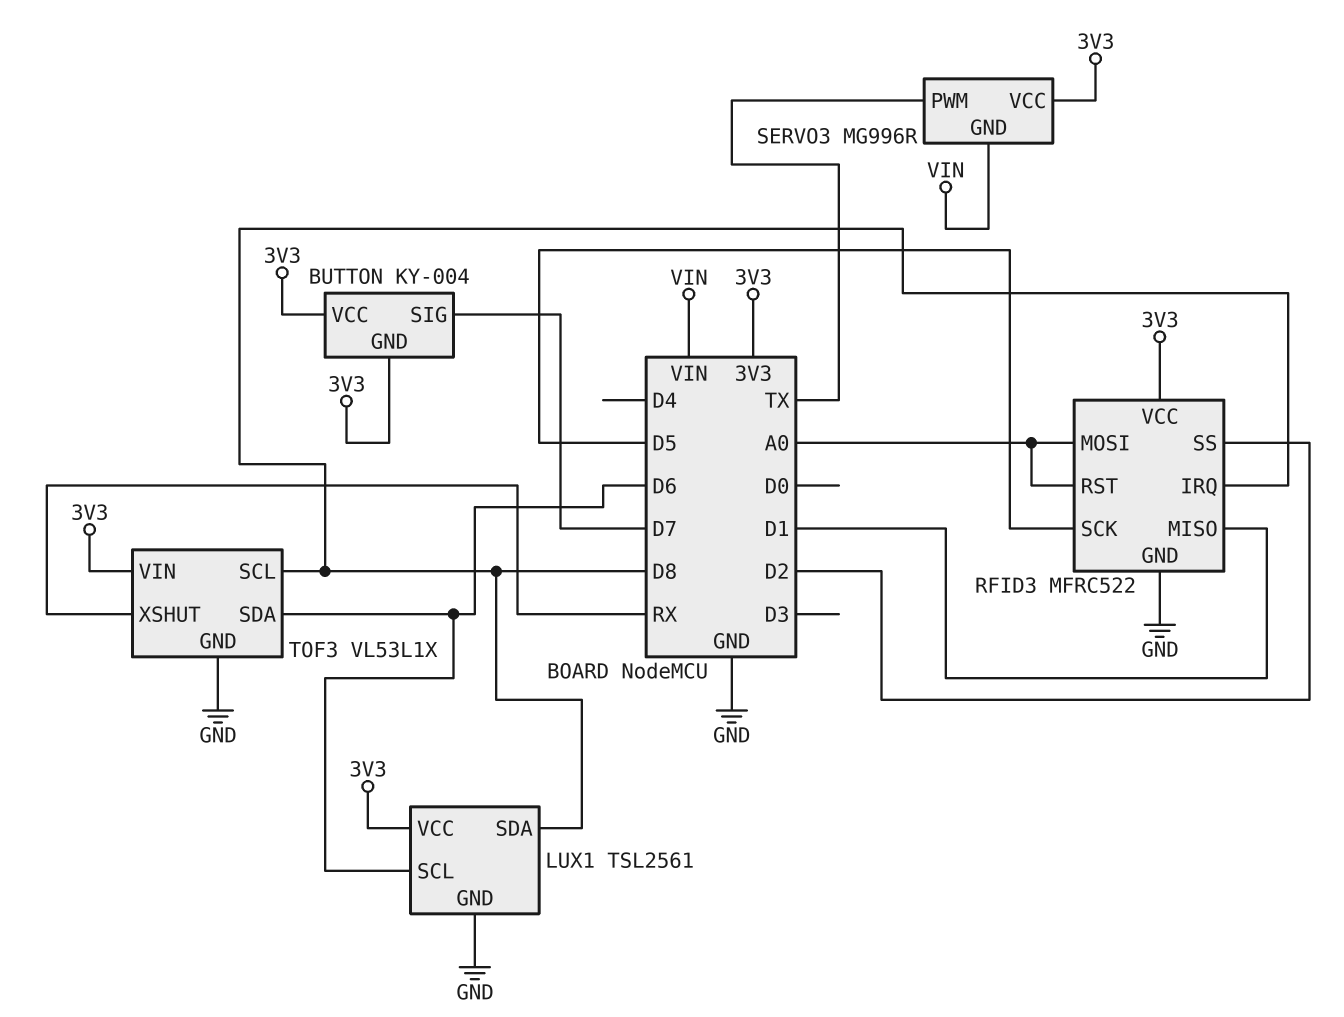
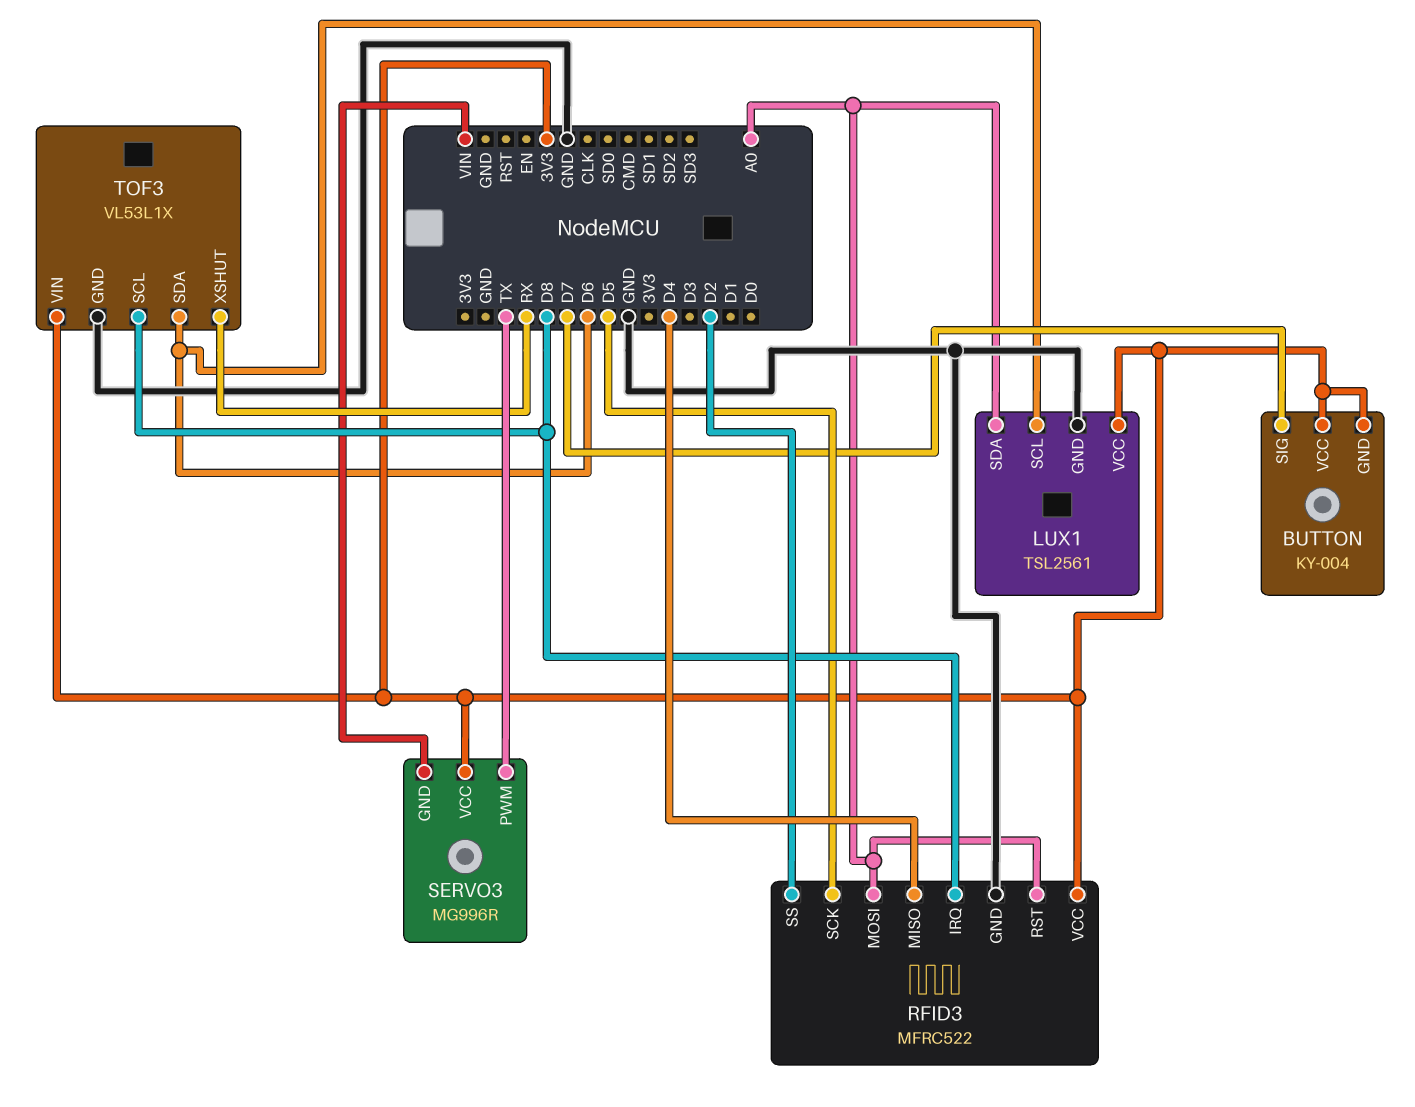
LUX1 pin SDA: D8 -> A0
RFID3 pin MISO: D1 -> D4

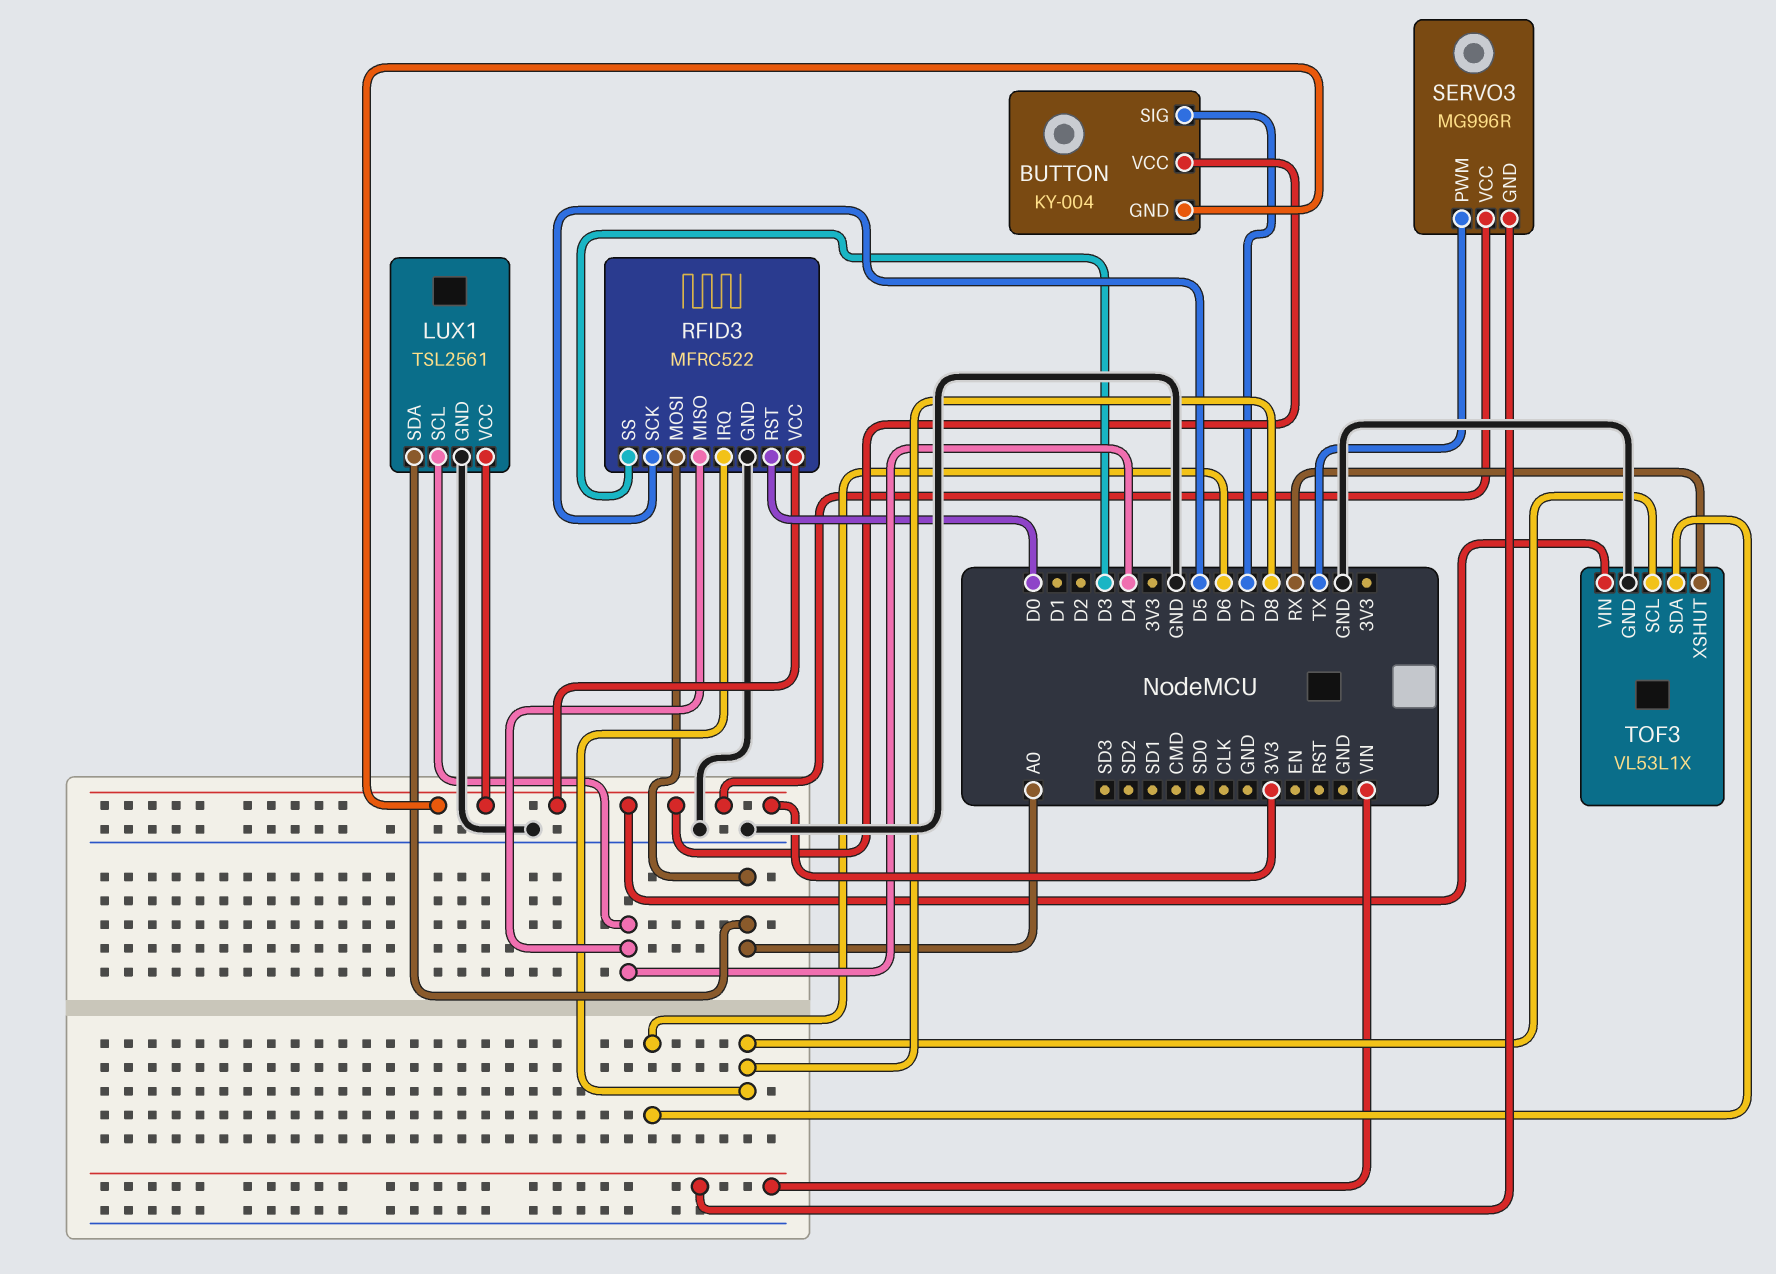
LUX1 pin SCL: D6 -> D4
RFID3 pin RST: A0 -> D0
RFID3 pin SS: D2 -> D3

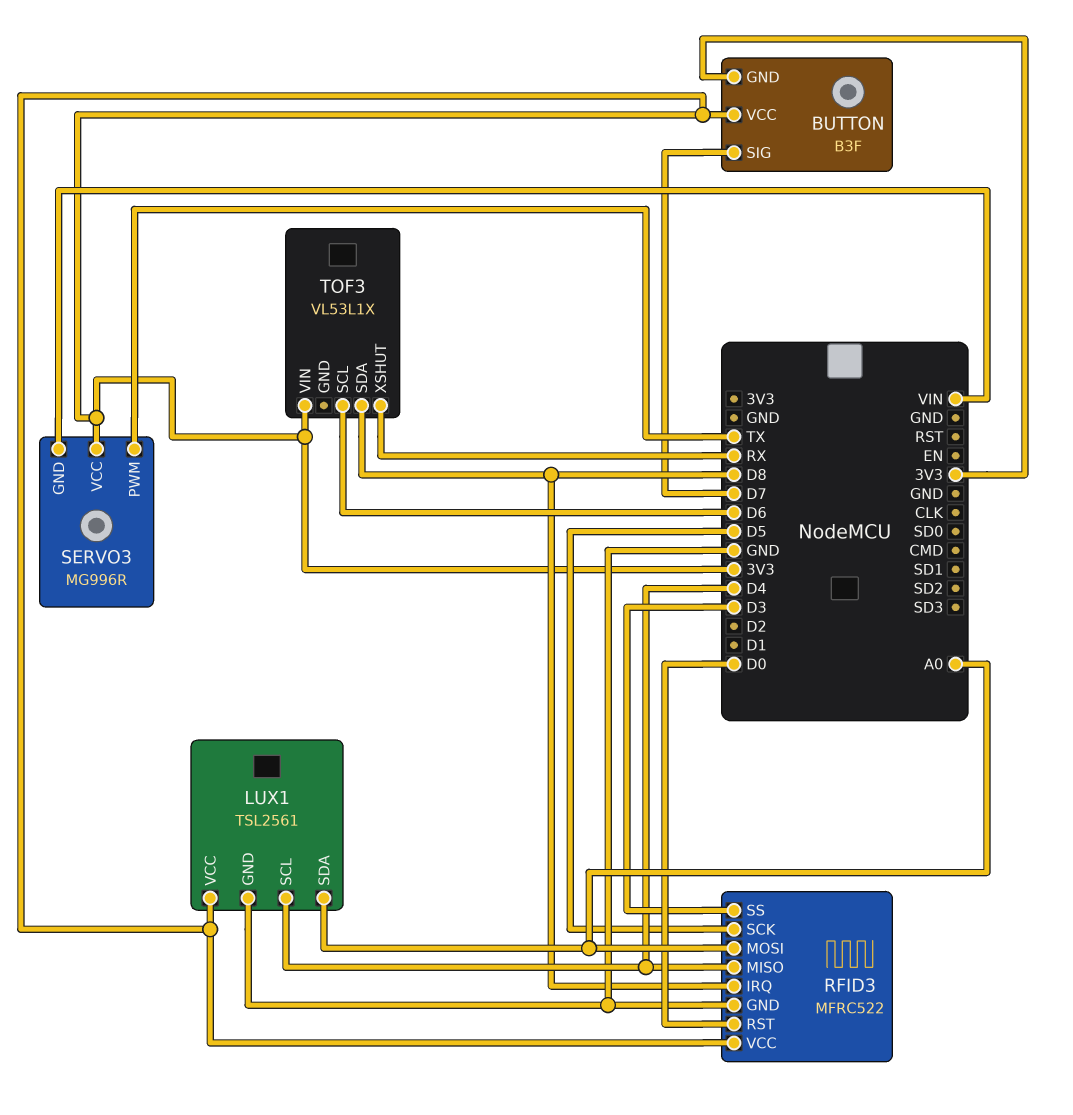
BUTTON: KY-004 -> B3F
TOF3 pin GND: GND -> none
TOF3 pin SCL: D8 -> D6
TOF3 pin SDA: D6 -> D8

